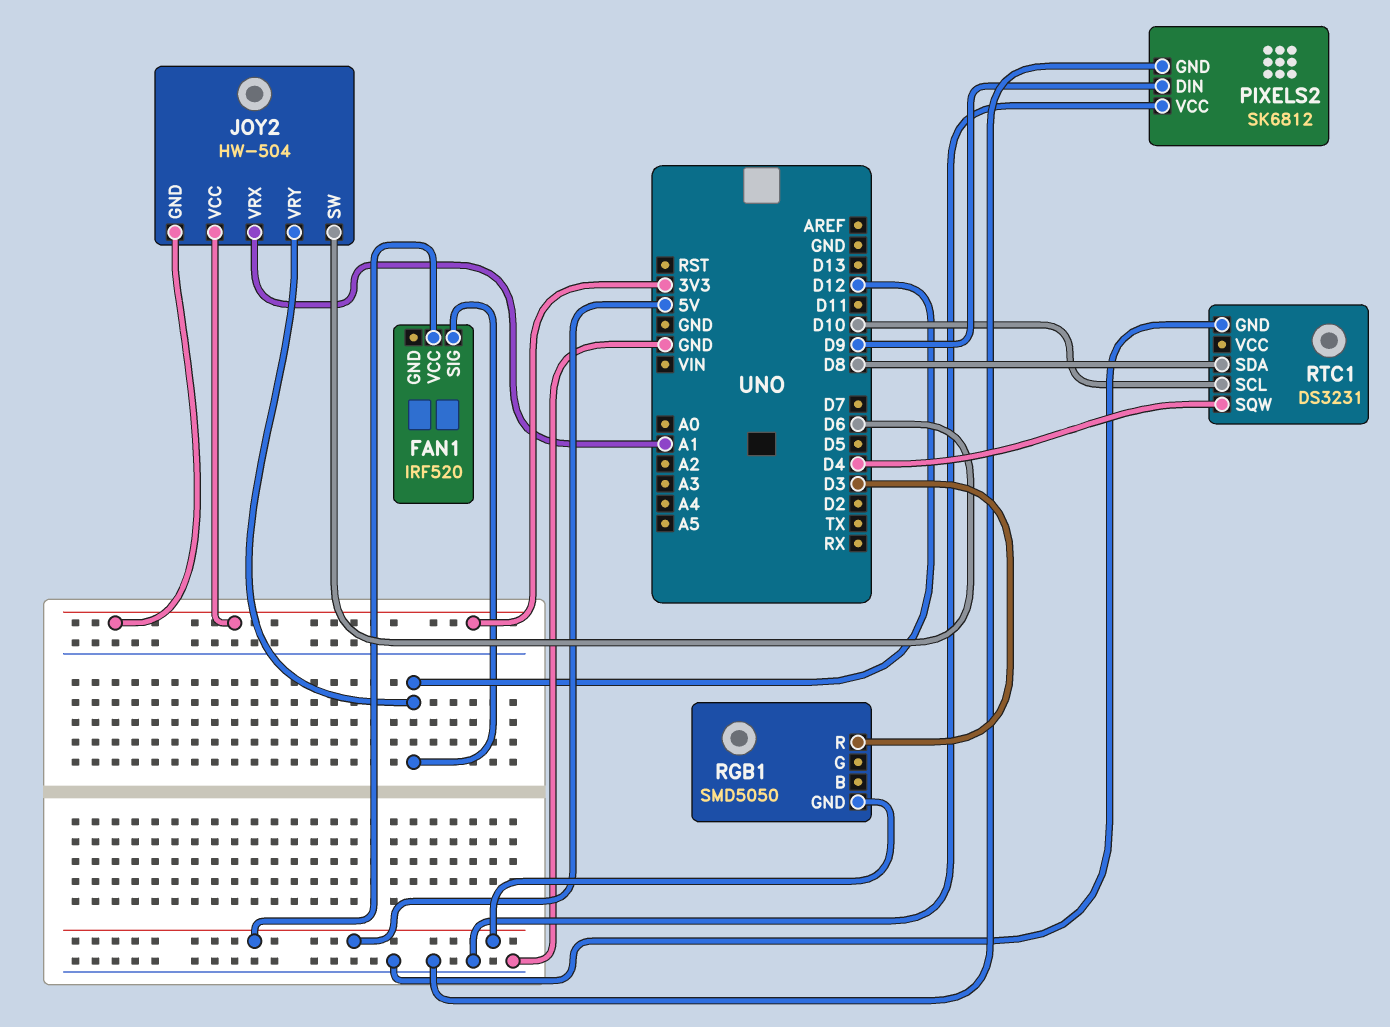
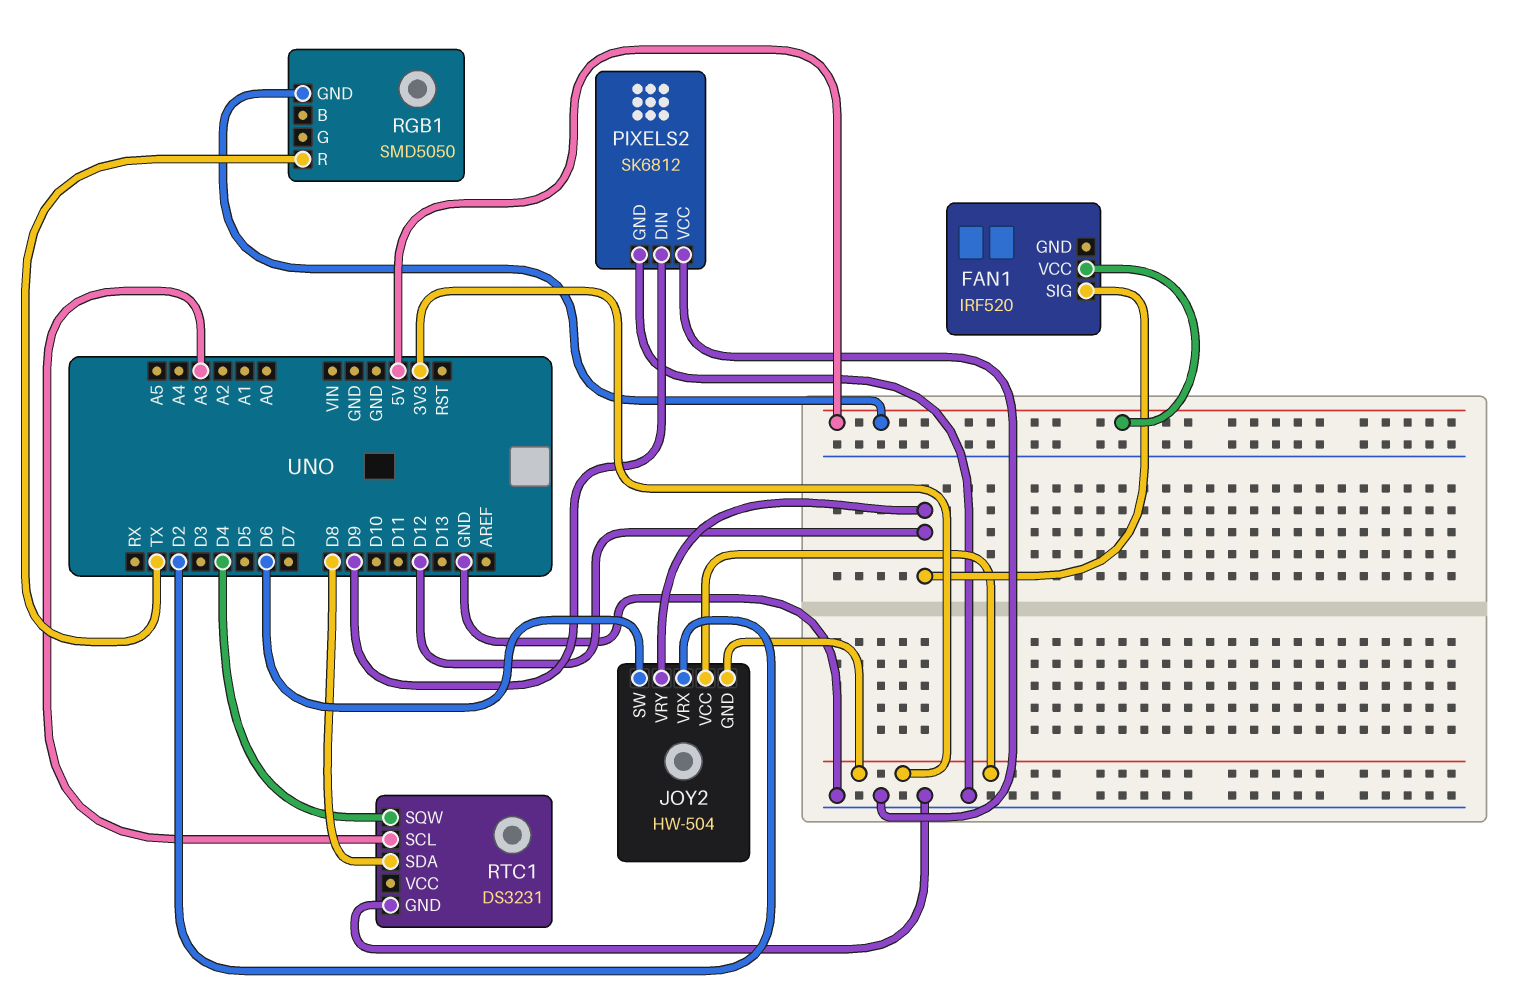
JOY2 pin VRX: A1 -> D2
RGB1 pin R: D3 -> TX
RTC1 pin SCL: D10 -> A3

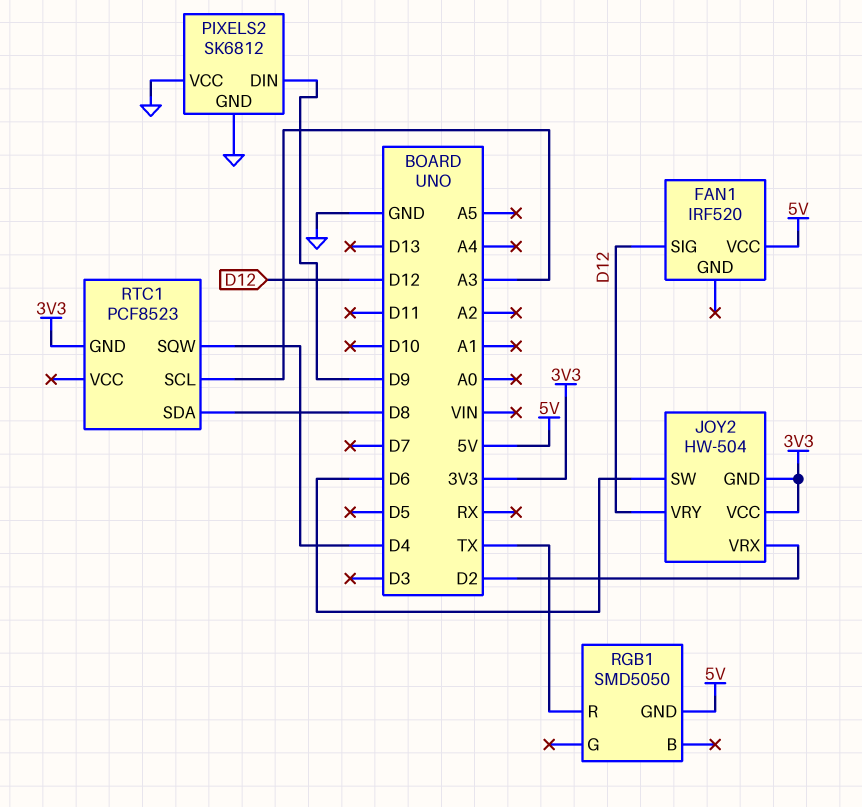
RTC1: DS3231 -> PCF8523
RTC1 pin GND: GND -> 3V3

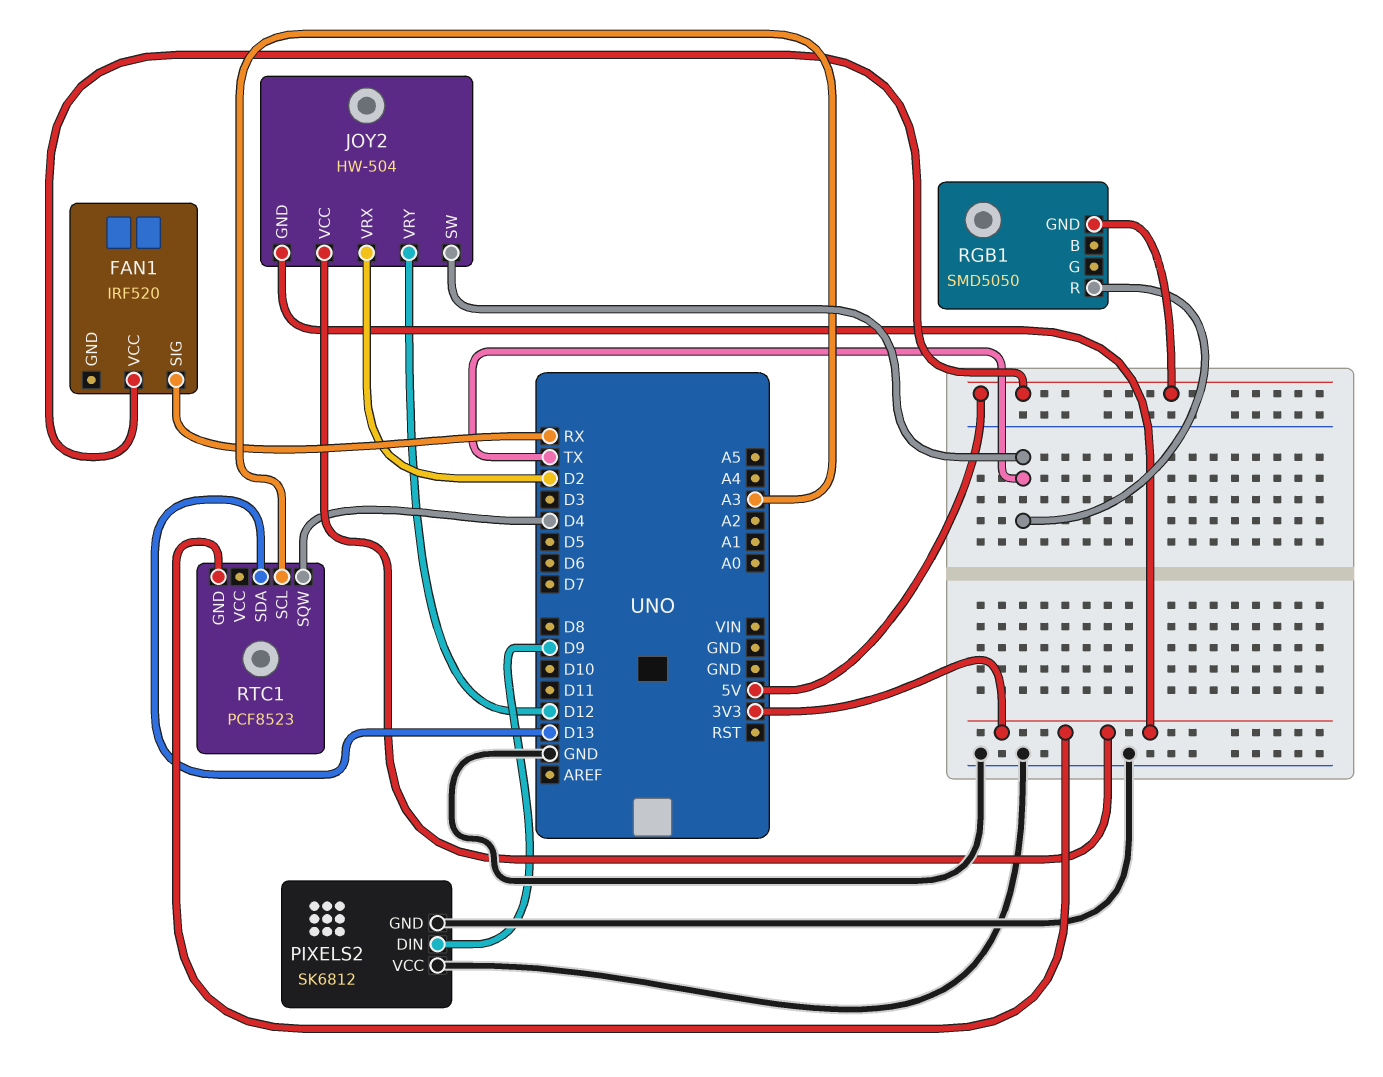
FAN1 pin SIG: D12 -> RX
JOY2 pin SW: D6 -> TX
RTC1 pin SDA: D8 -> D13

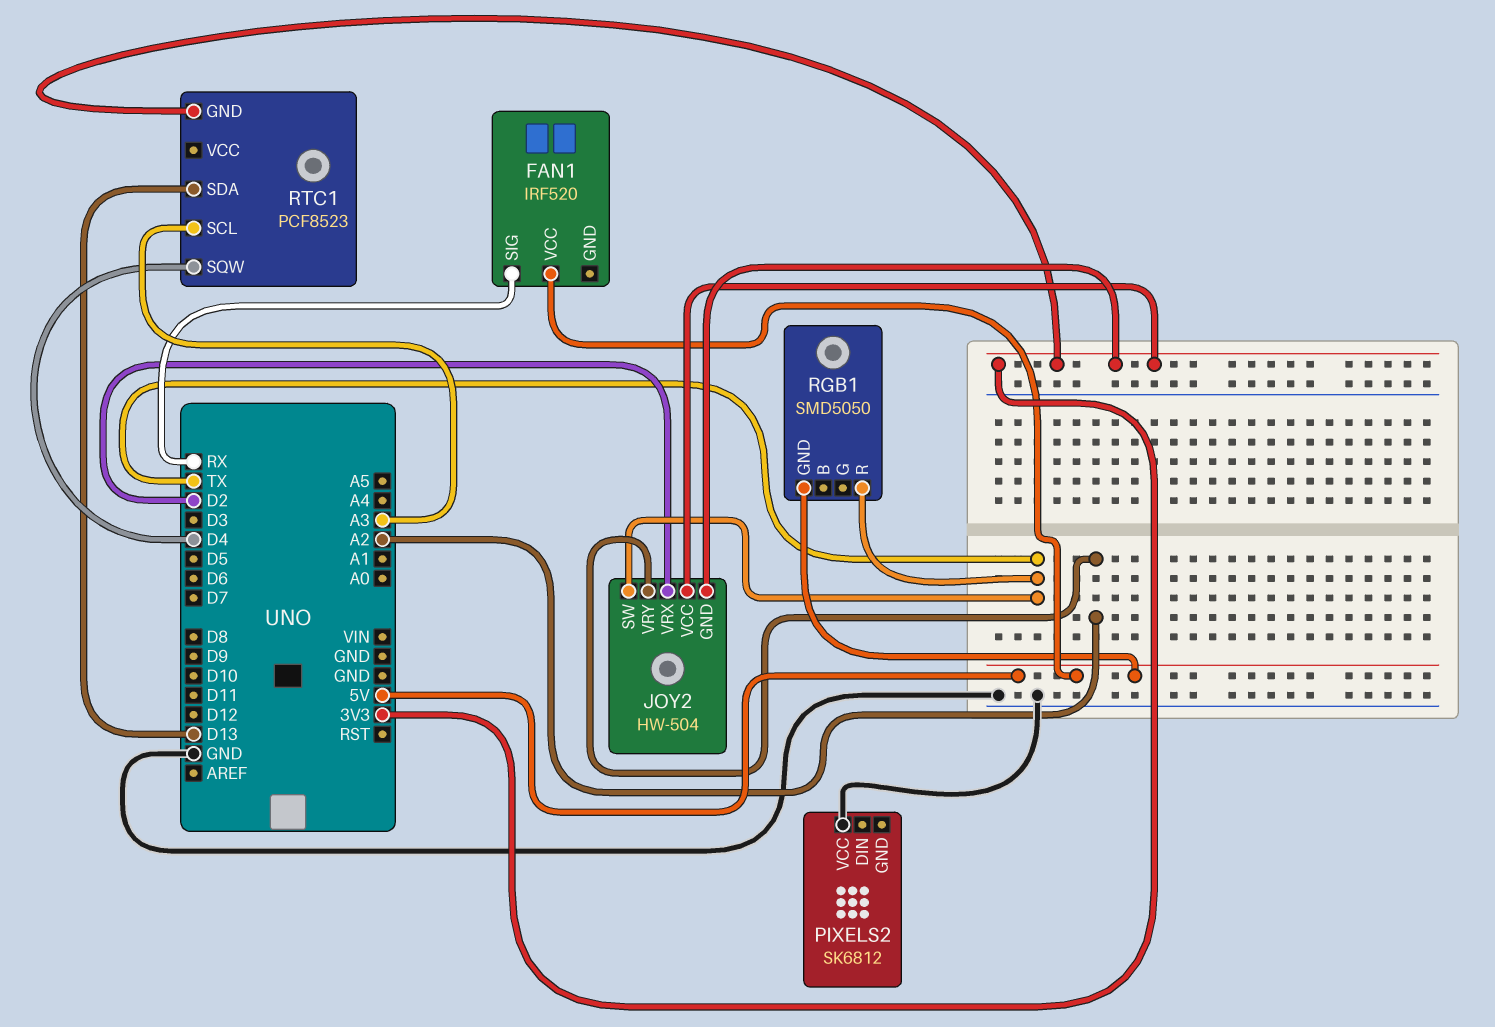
JOY2 pin VRY: D12 -> A2
PIXELS2 pin DIN: D9 -> none
PIXELS2 pin GND: GND -> none

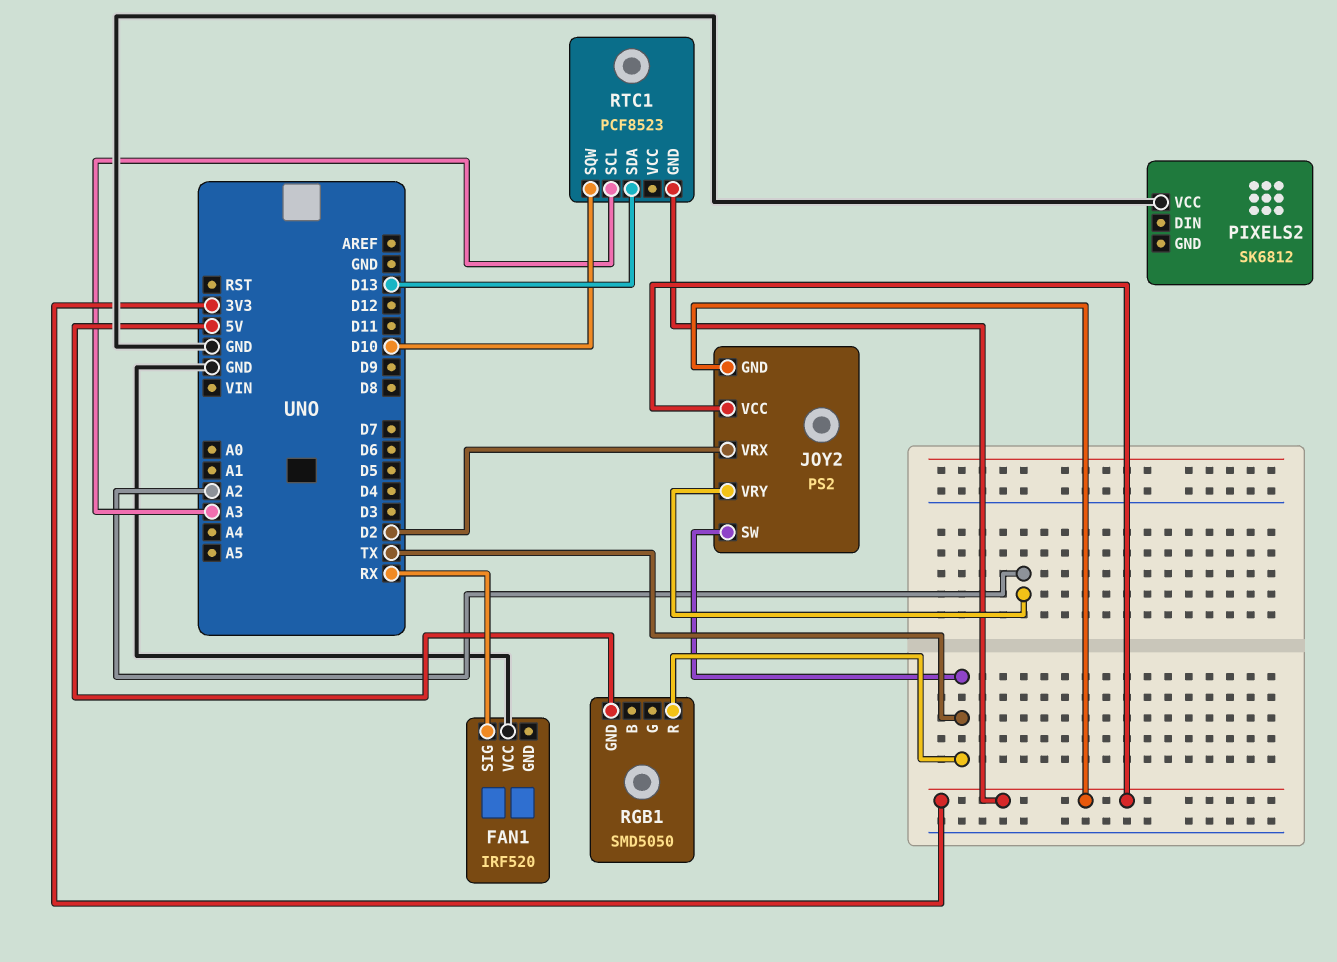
FAN1 pin VCC: 5V -> GND
JOY2: HW-504 -> PS2
RTC1 pin SQW: D4 -> D10

